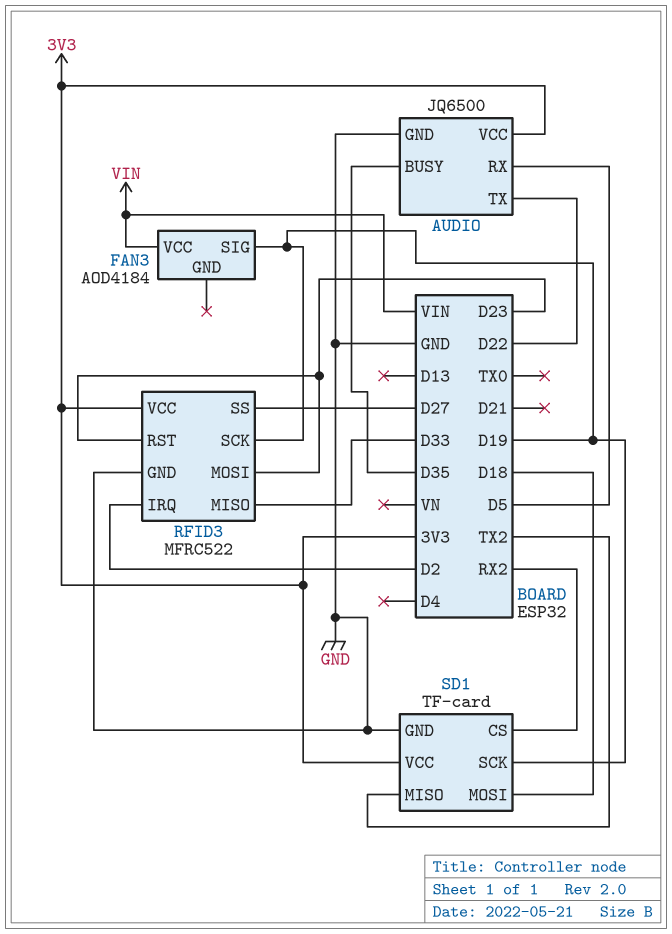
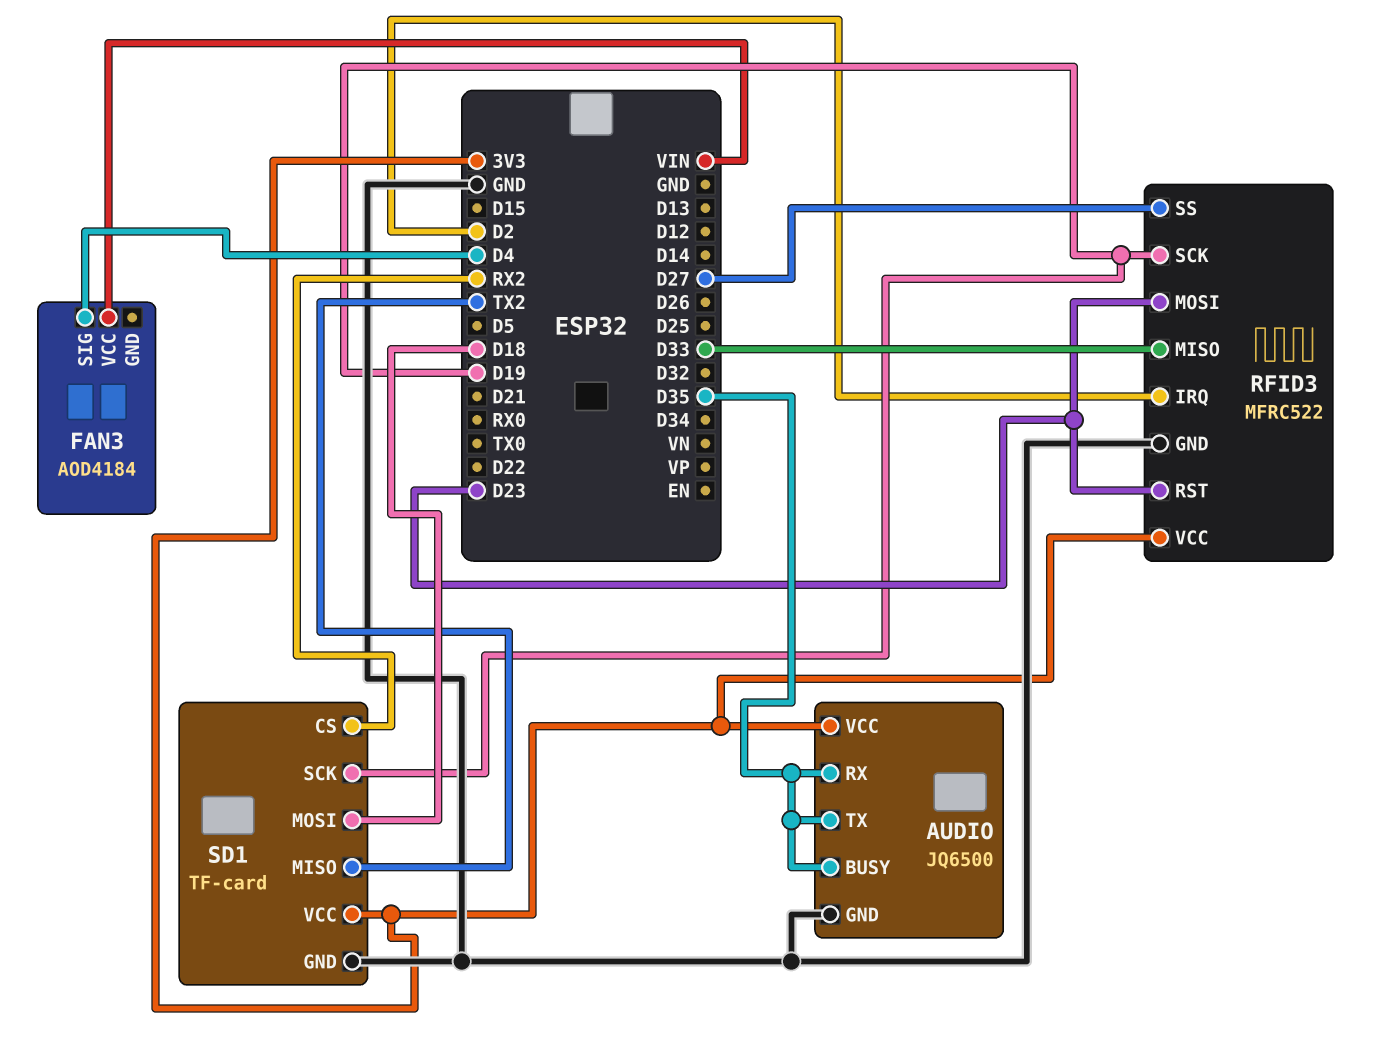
AUDIO pin RX: D5 -> D35
AUDIO pin TX: D22 -> D35
FAN3 pin SIG: D19 -> D4

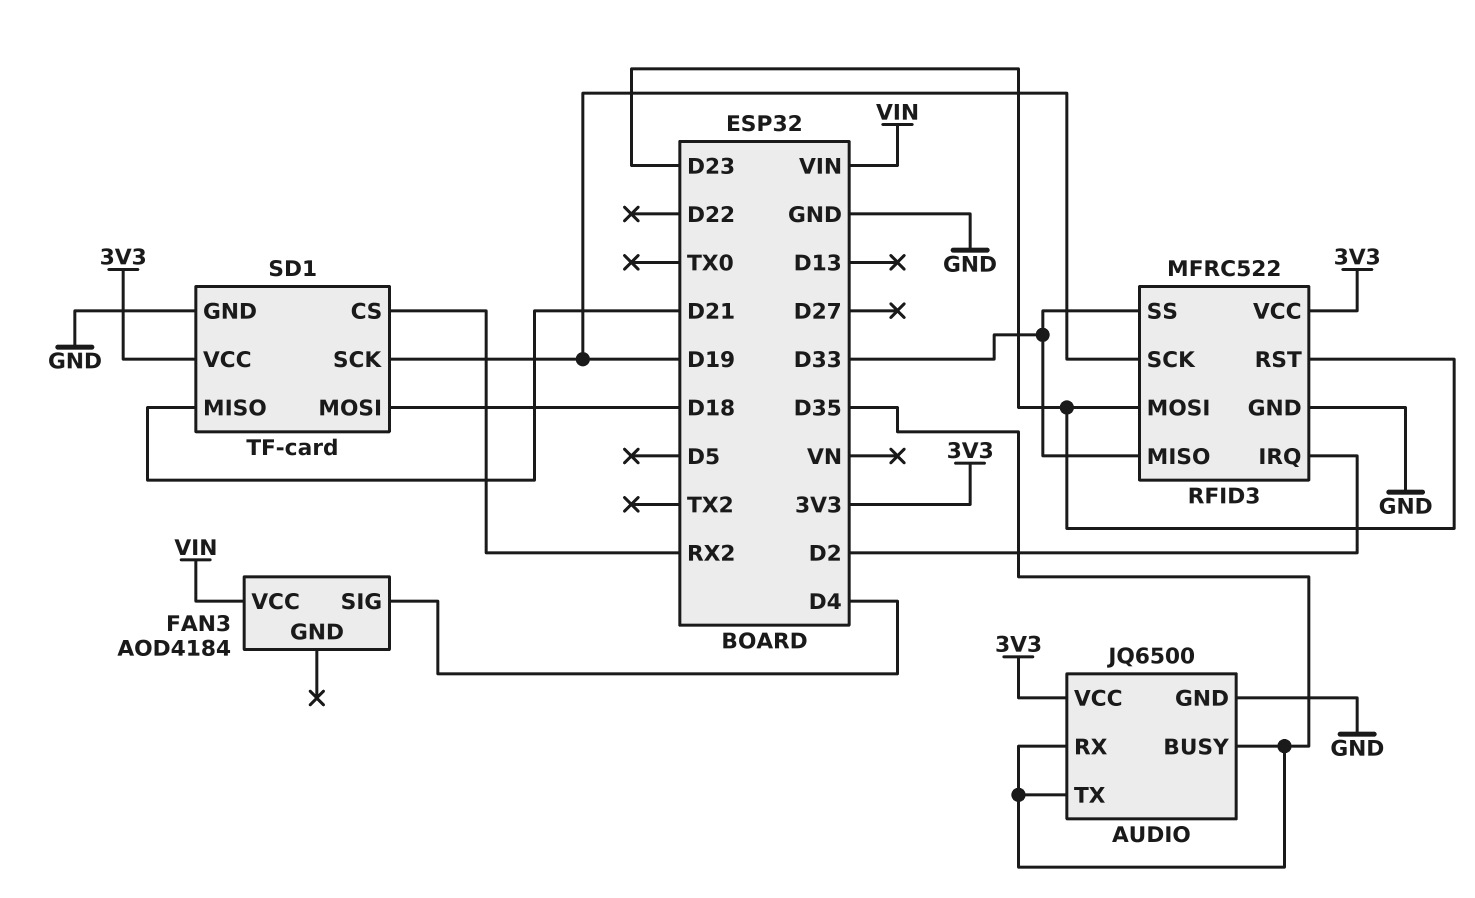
RFID3 pin SS: D27 -> D33
SD1 pin MISO: TX2 -> D21

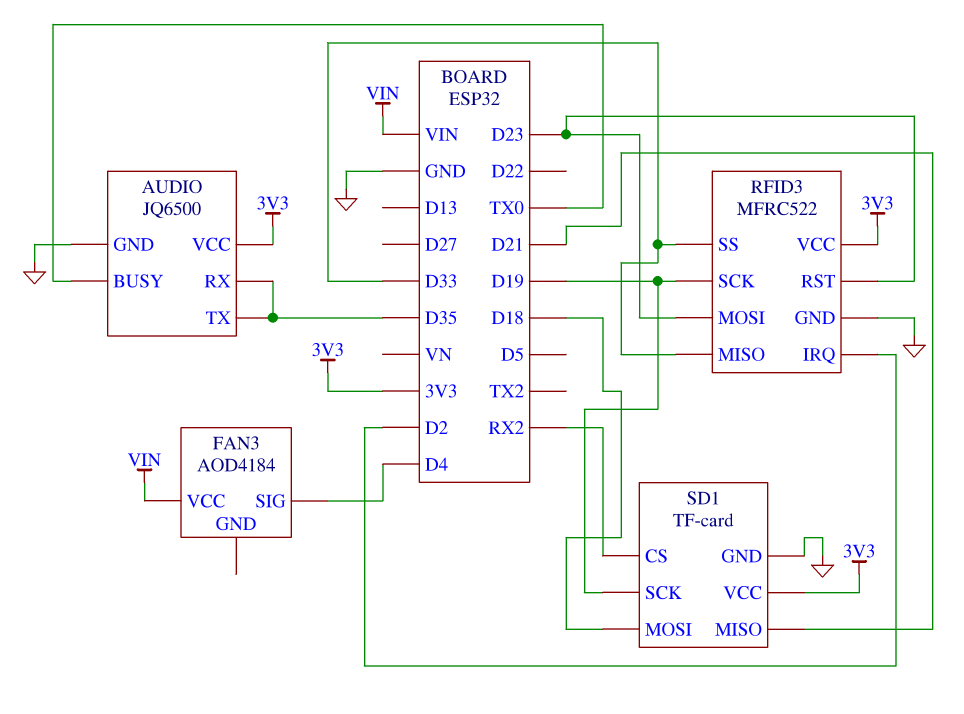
AUDIO pin BUSY: D35 -> TX0

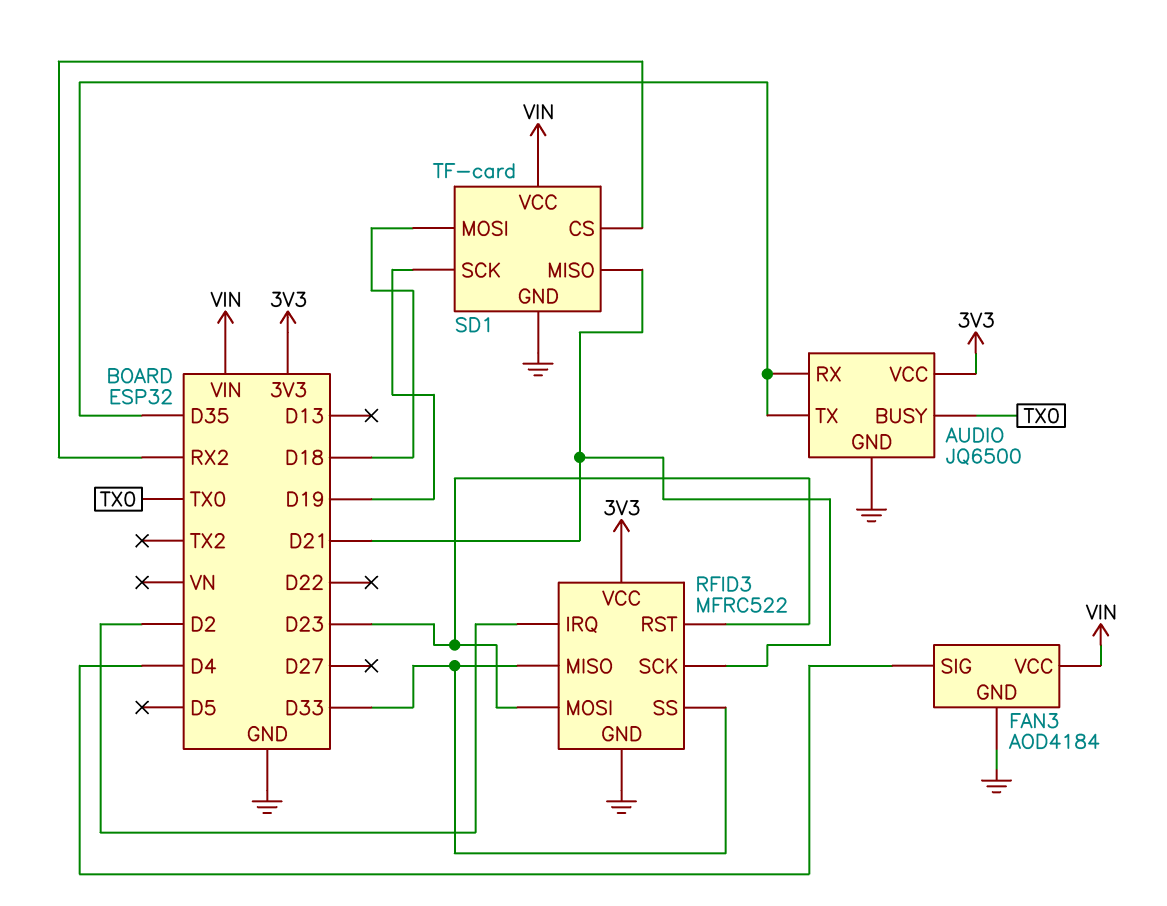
FAN3 pin GND: none -> GND
RFID3 pin SCK: D19 -> D21
SD1 pin VCC: 3V3 -> VIN

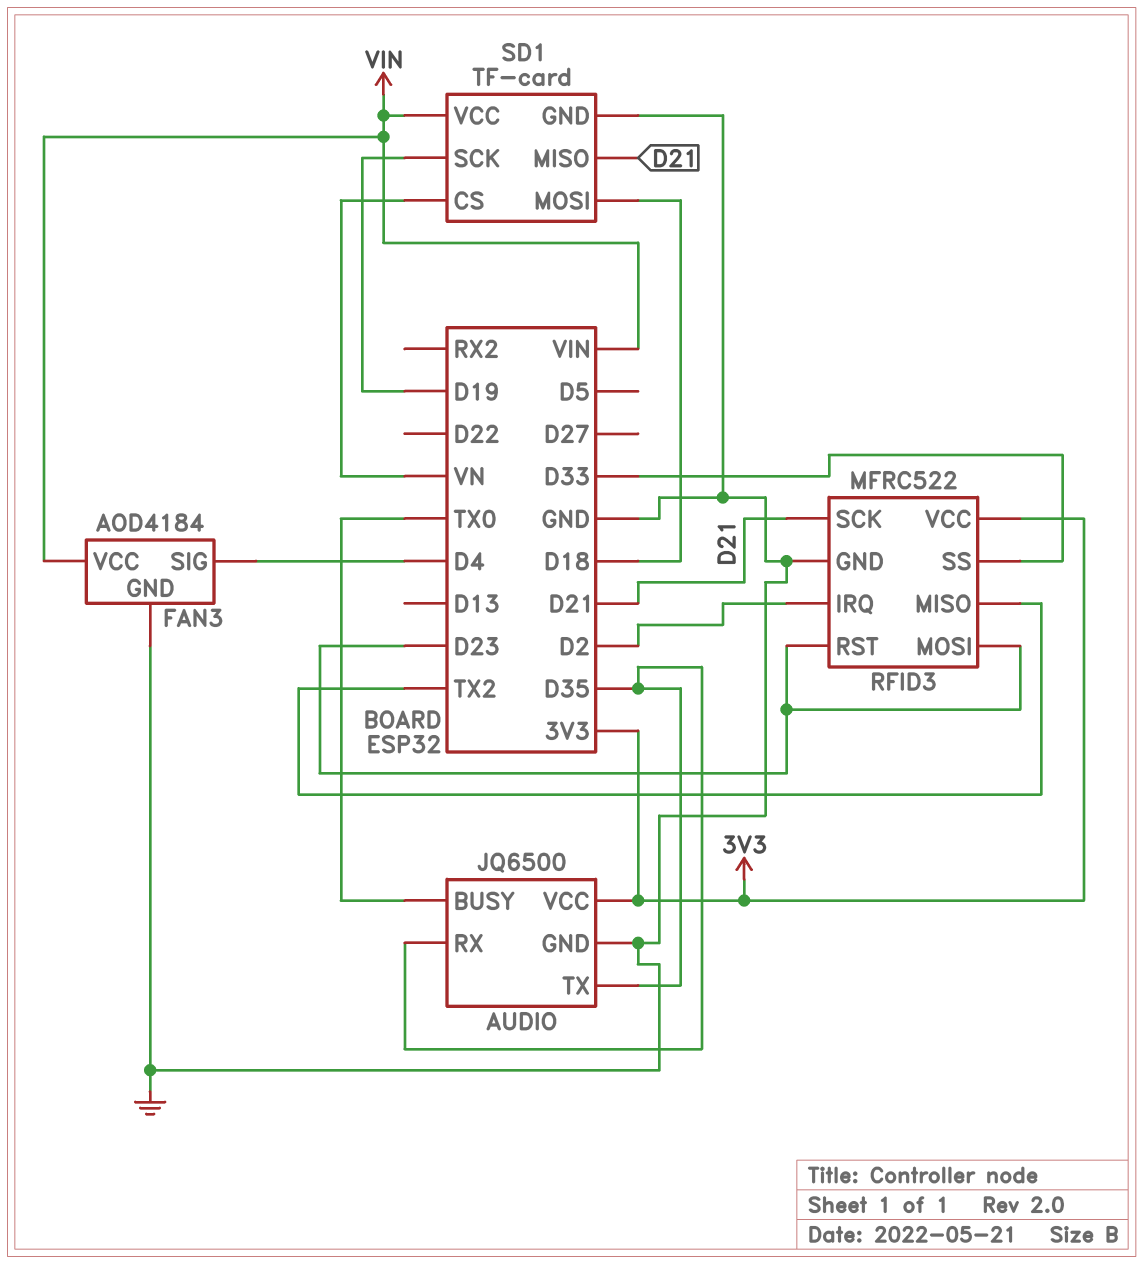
RFID3 pin MISO: D33 -> TX2
SD1 pin CS: RX2 -> VN

